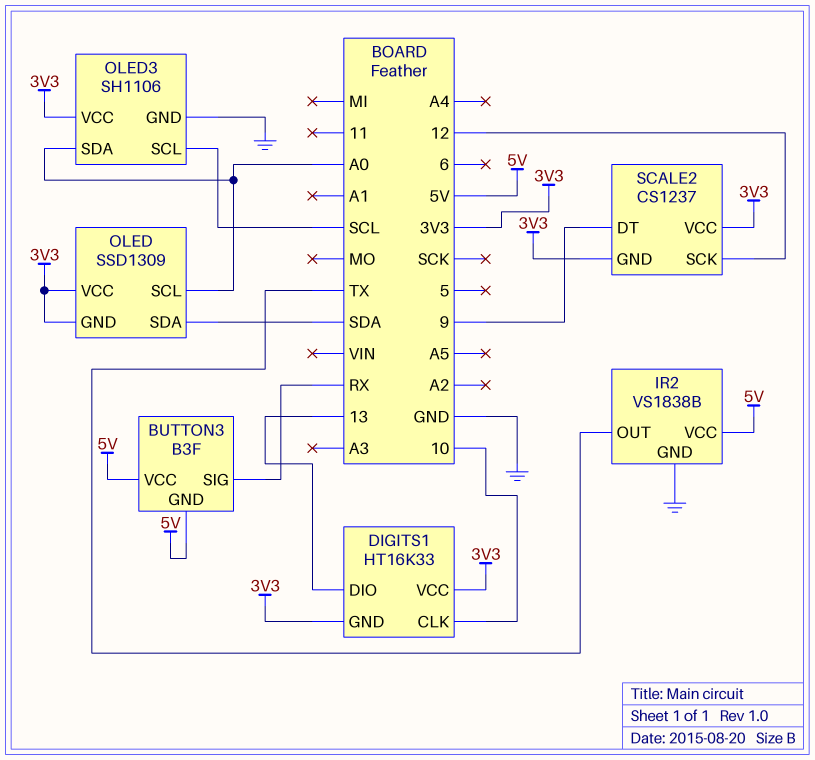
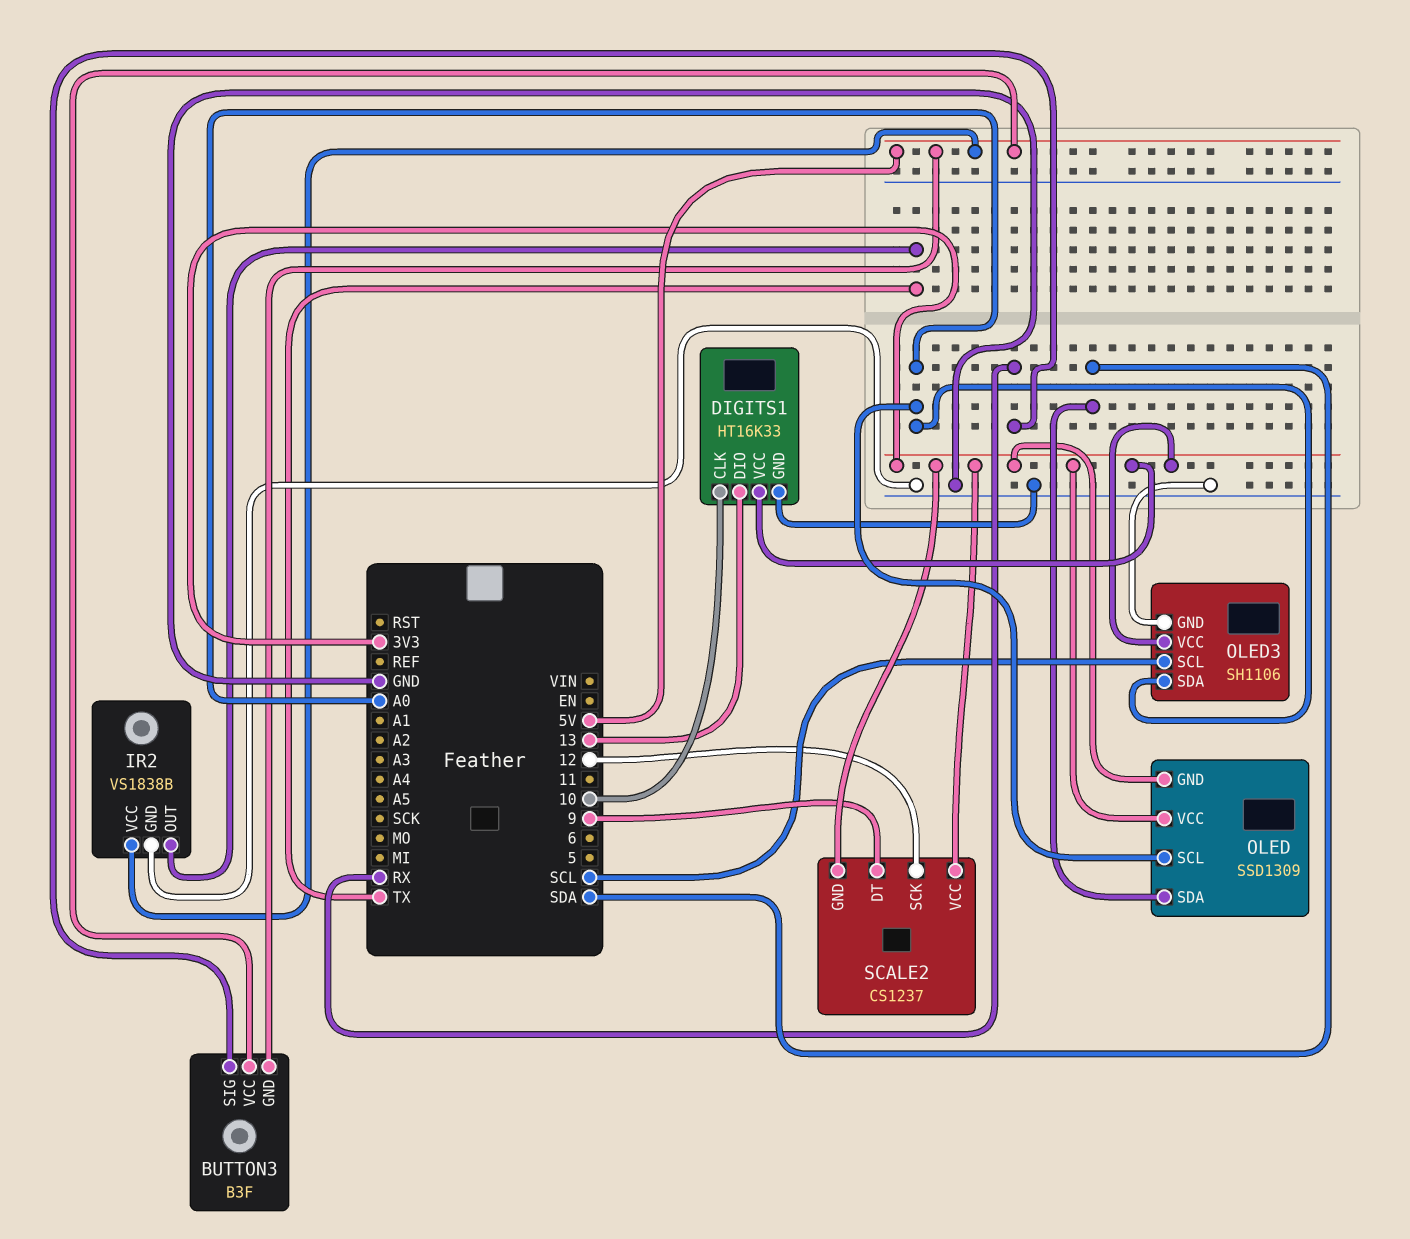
DIGITS1 pin GND: 3V3 -> GND

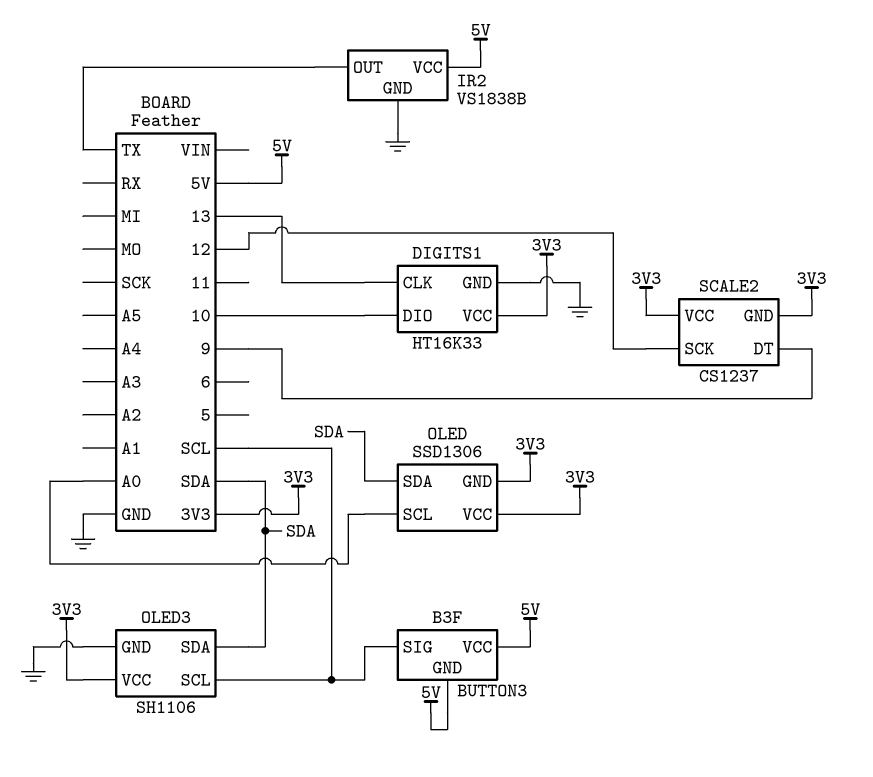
BUTTON3 pin SIG: RX -> SCL
DIGITS1 pin CLK: 10 -> 13
DIGITS1 pin DIO: 13 -> 10
OLED: SSD1309 -> SSD1306
OLED3 pin SDA: A0 -> SDA

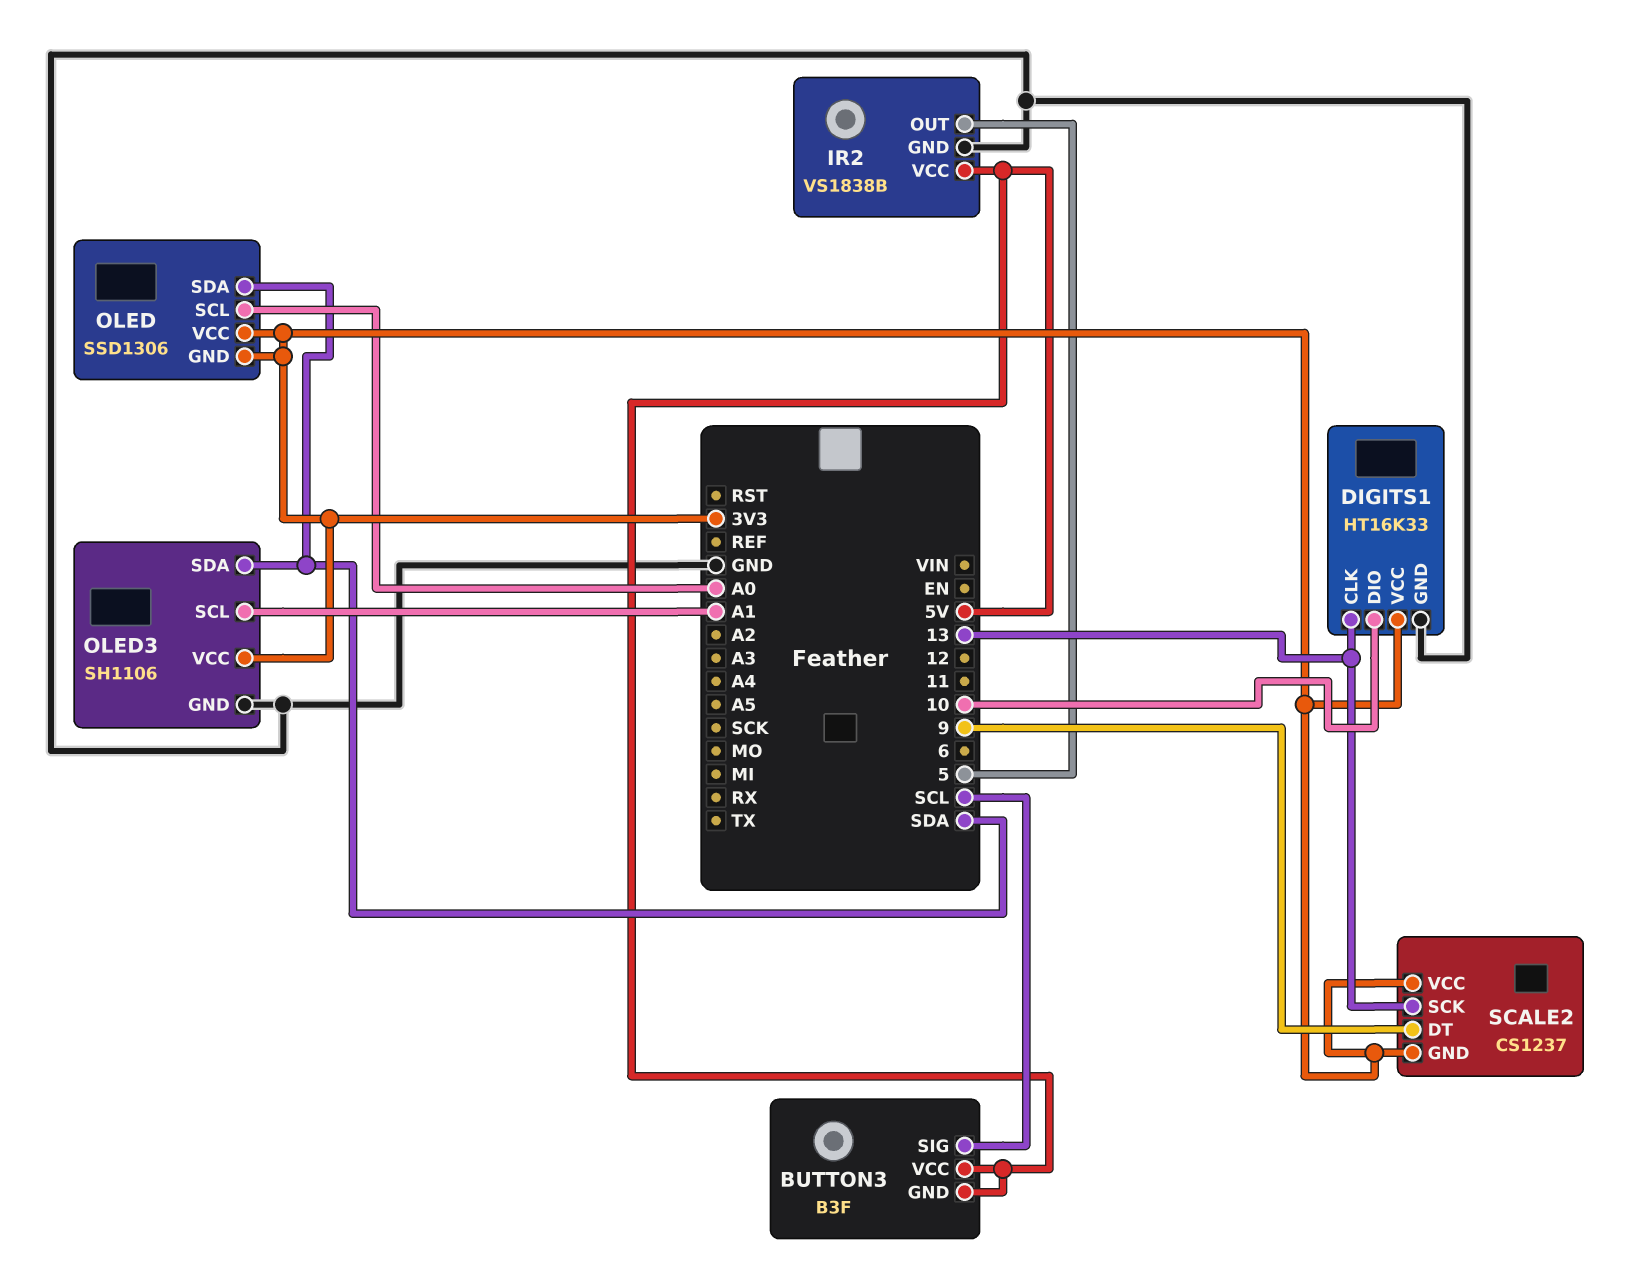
IR2 pin OUT: TX -> 5
OLED3 pin SCL: SCL -> A1
SCALE2 pin SCK: 12 -> 13

